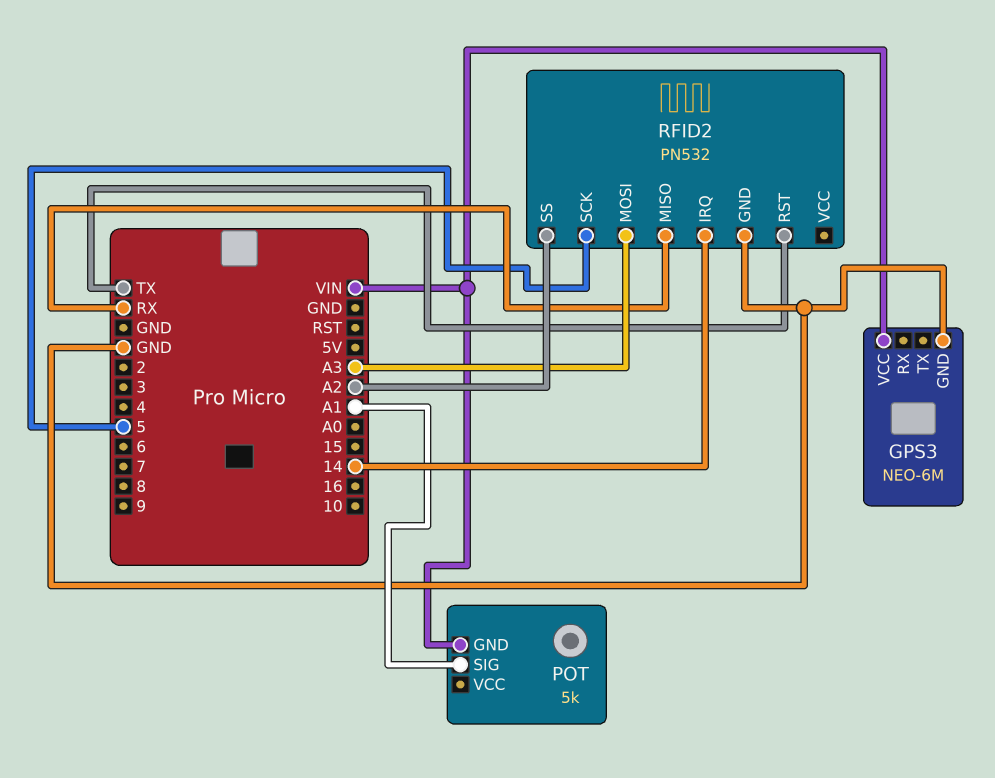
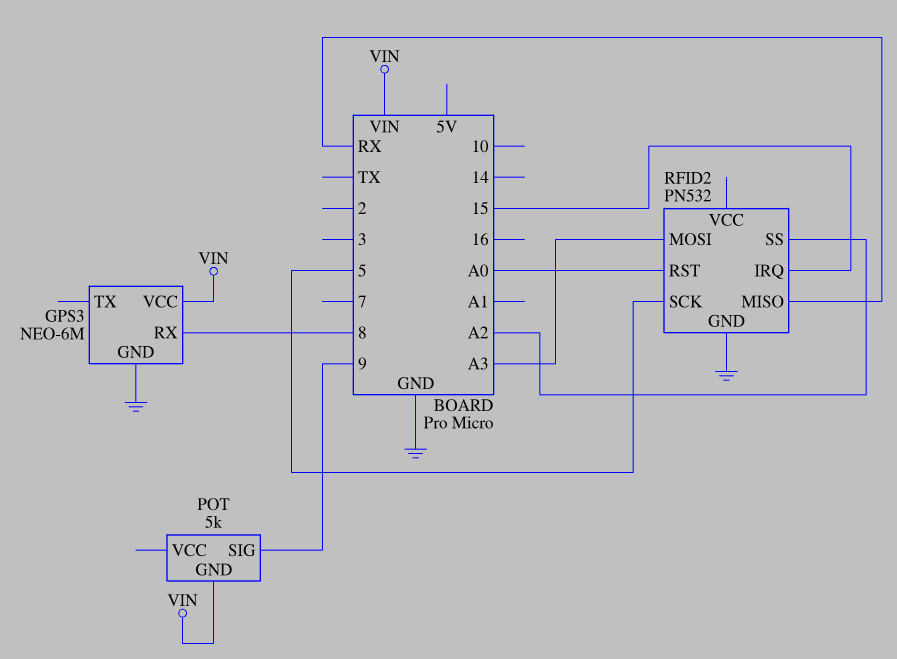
GPS3 pin RX: none -> 8
POT pin SIG: A1 -> 9
RFID2 pin IRQ: 14 -> 15
RFID2 pin RST: TX -> A0

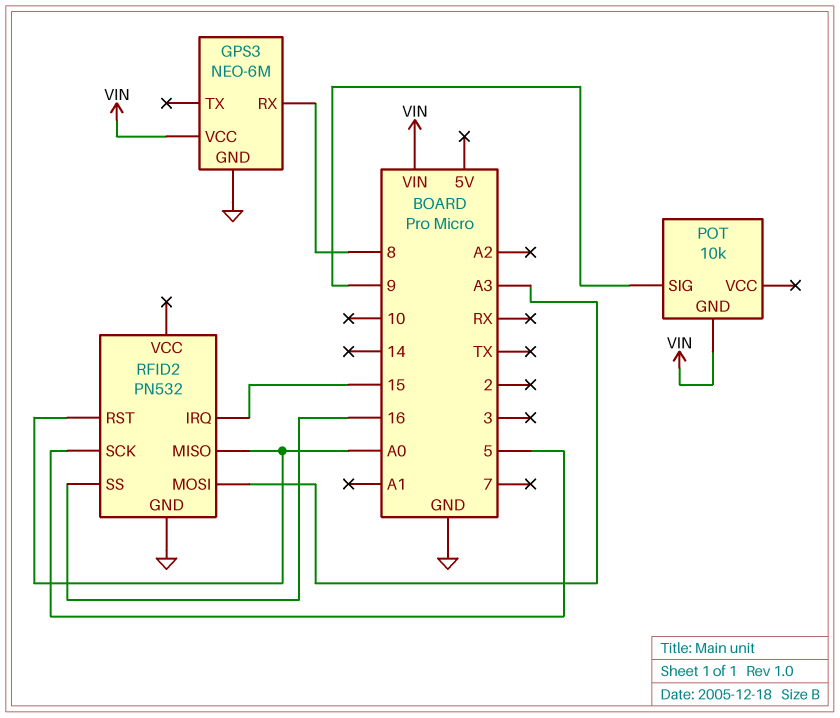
POT: 5k -> 10k
RFID2 pin MISO: RX -> A0
RFID2 pin SS: A2 -> 16

